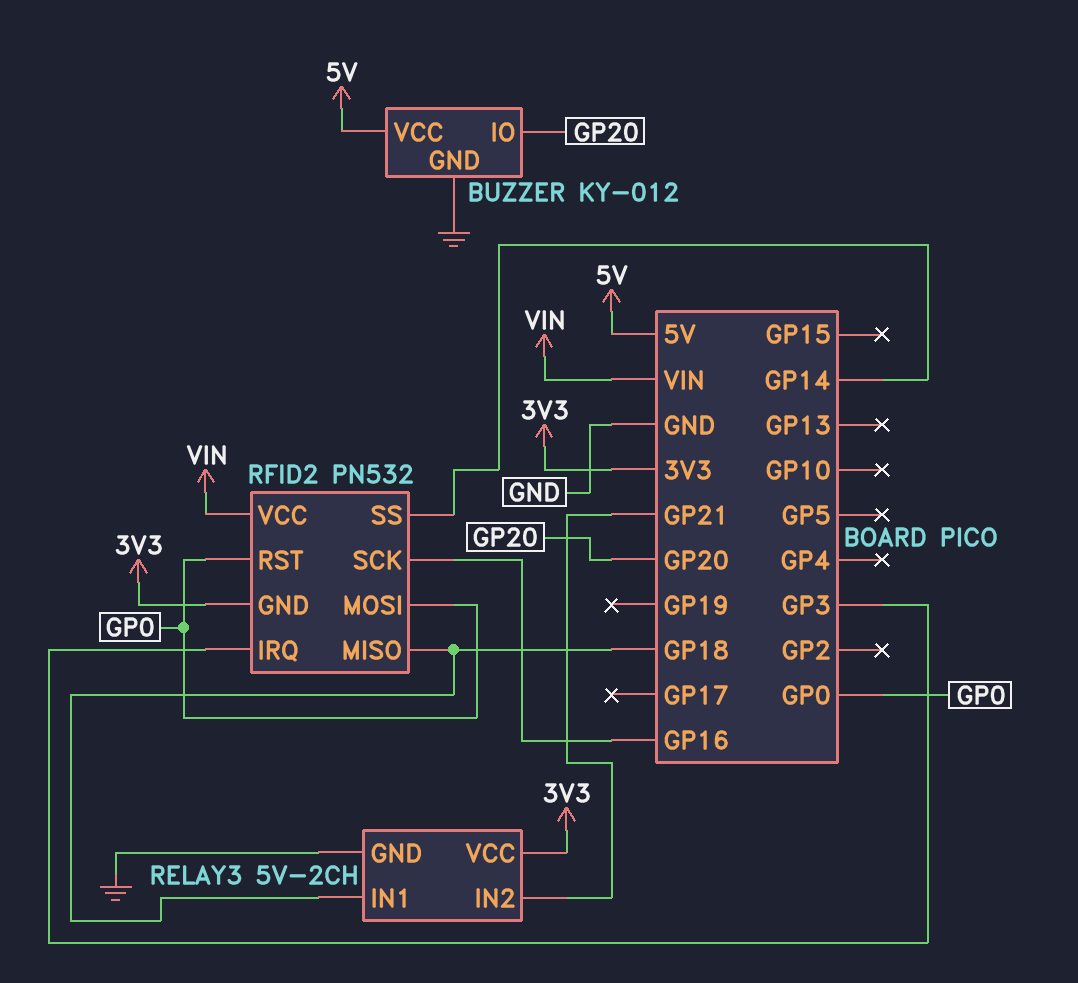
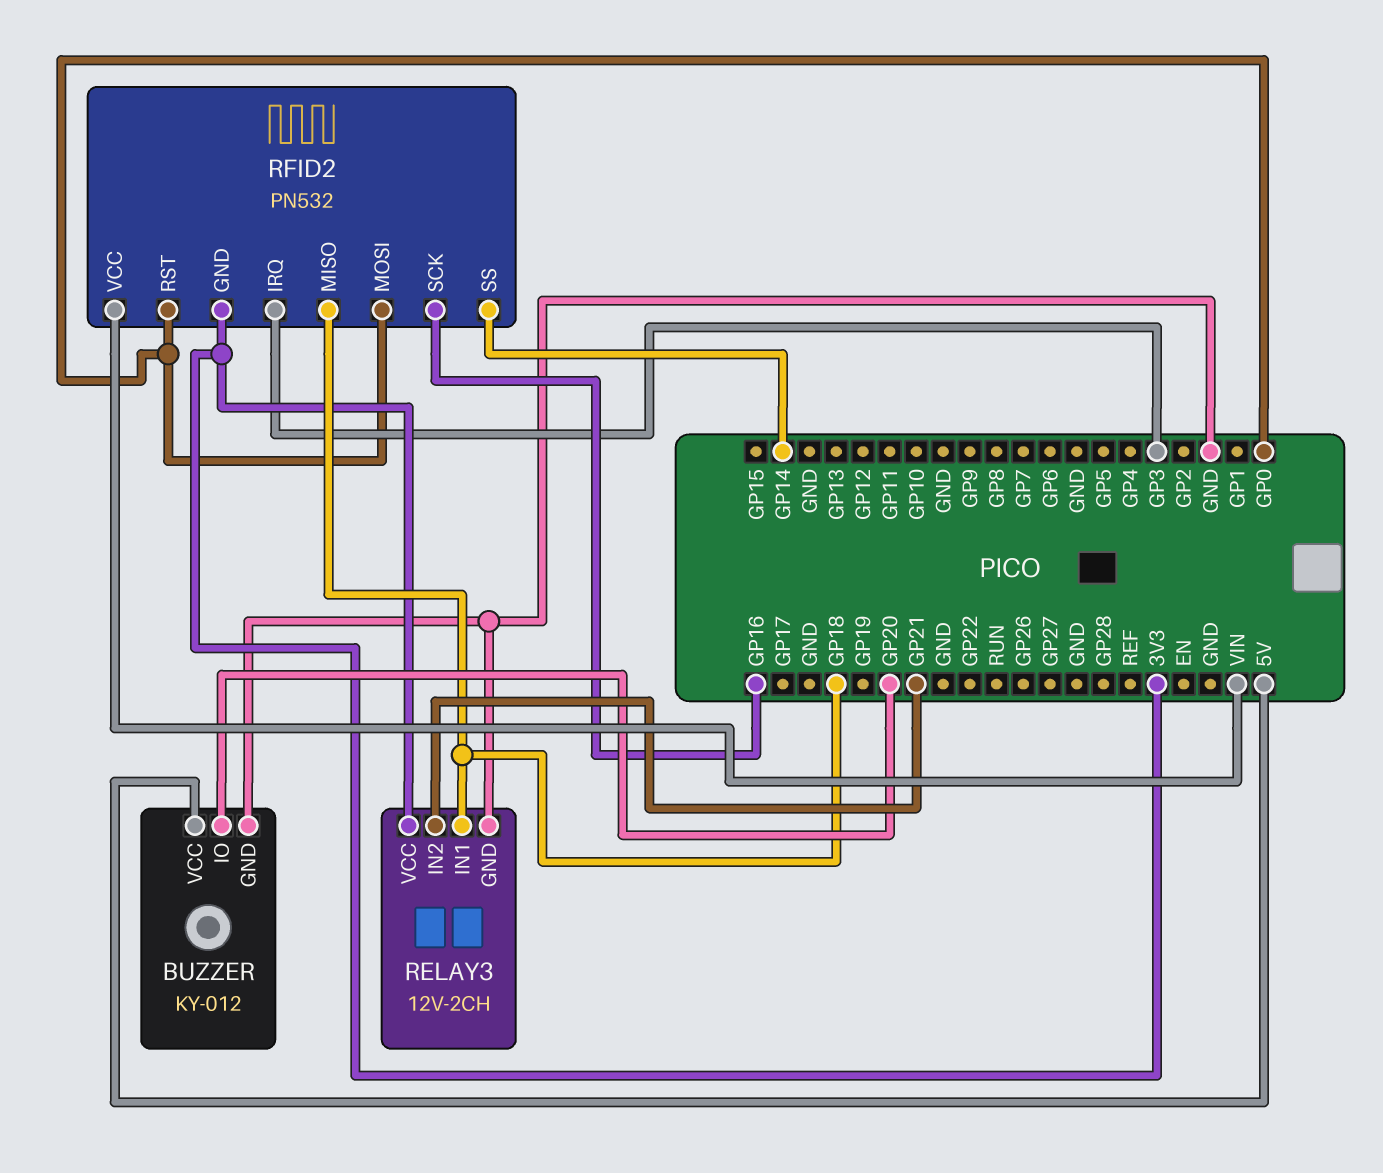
RELAY3: 5V-2CH -> 12V-2CH

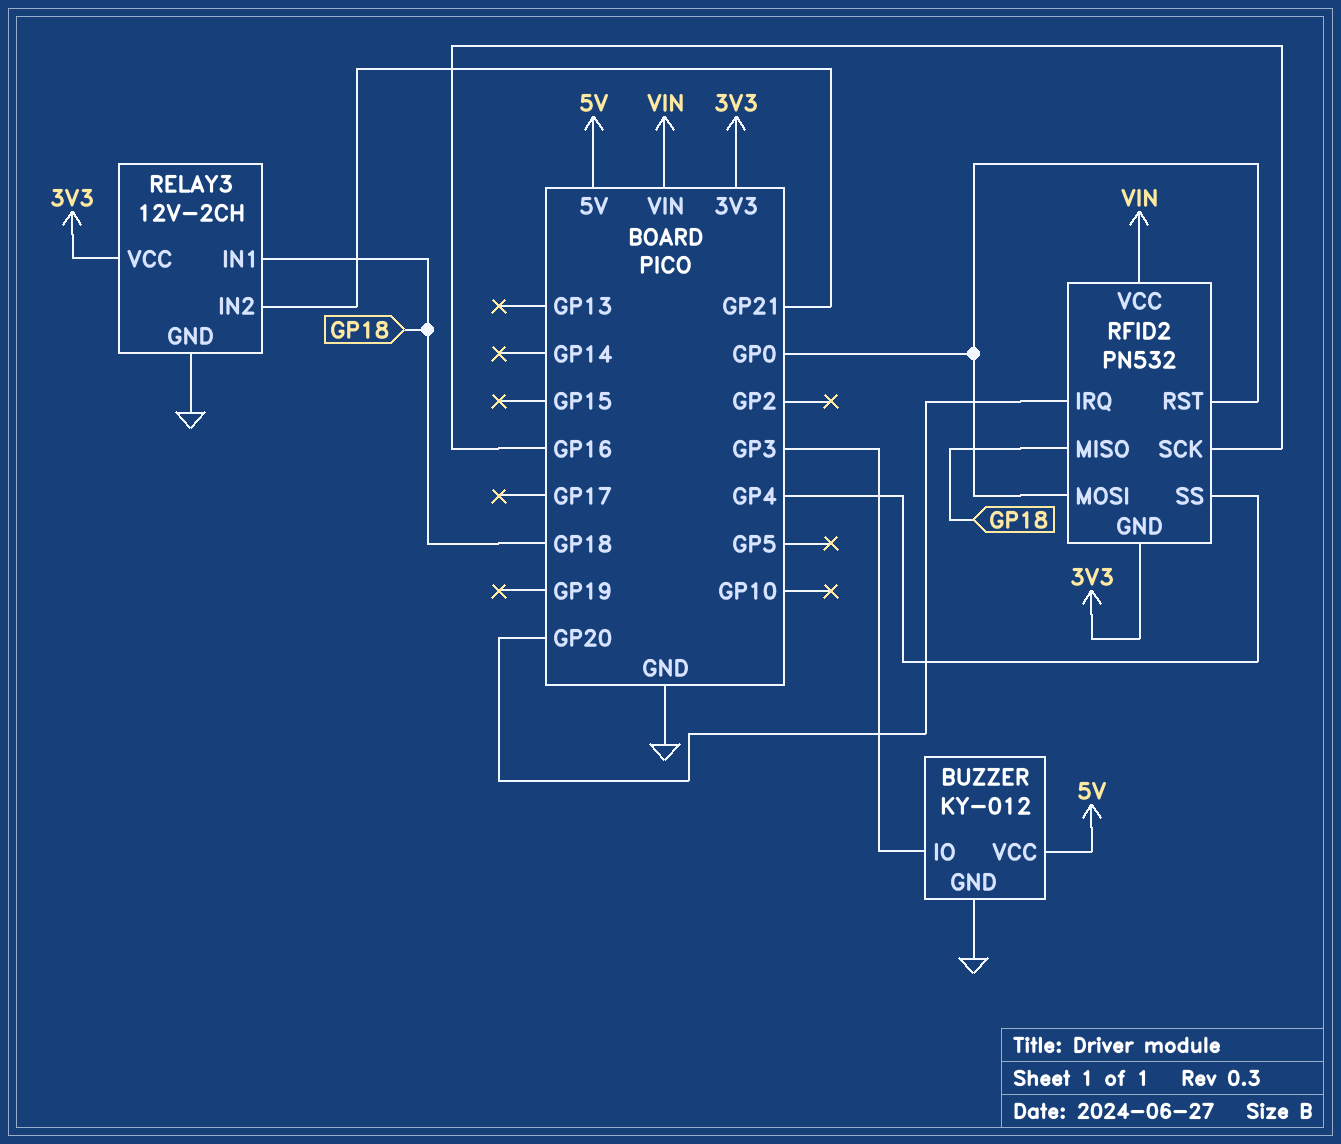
BUZZER pin IO: GP20 -> GP3
RFID2 pin IRQ: GP3 -> GP20
RFID2 pin SS: GP14 -> GP4

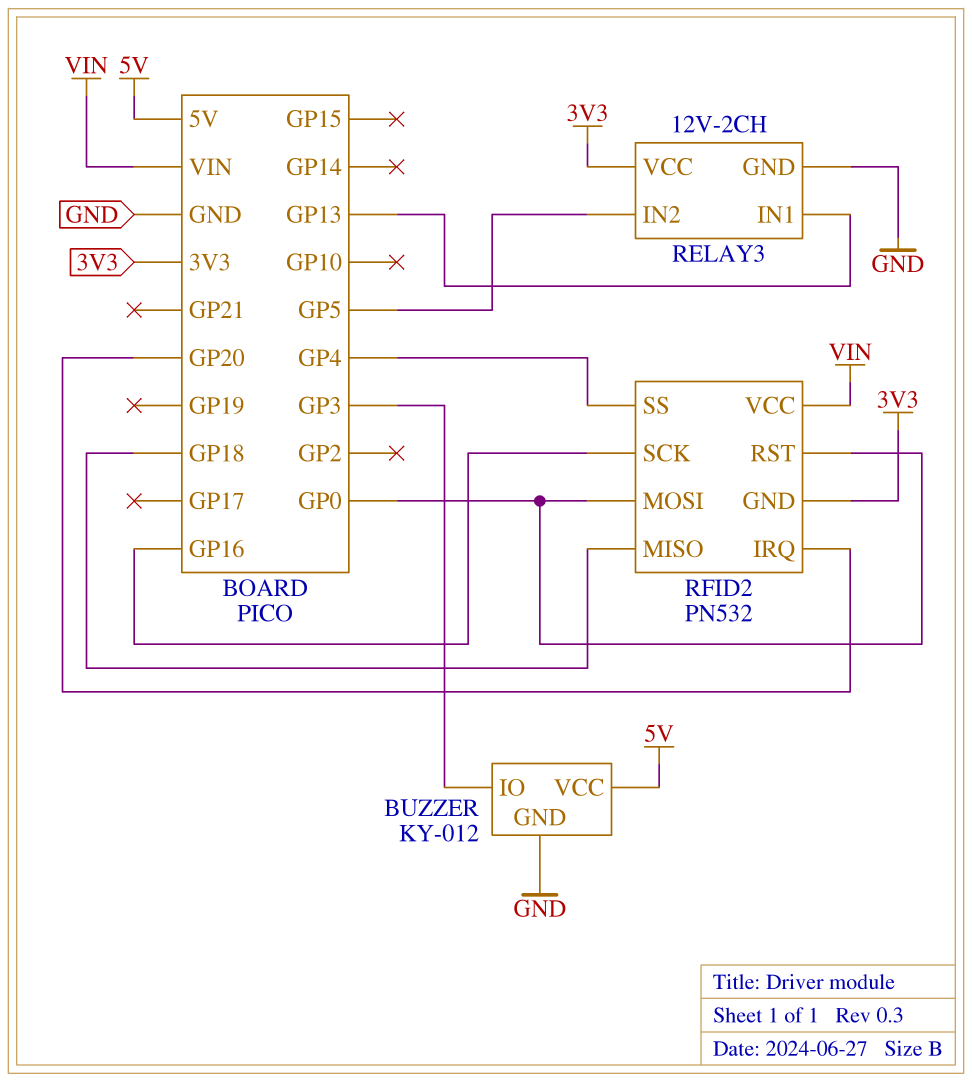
RELAY3 pin IN1: GP18 -> GP13
RELAY3 pin IN2: GP21 -> GP5

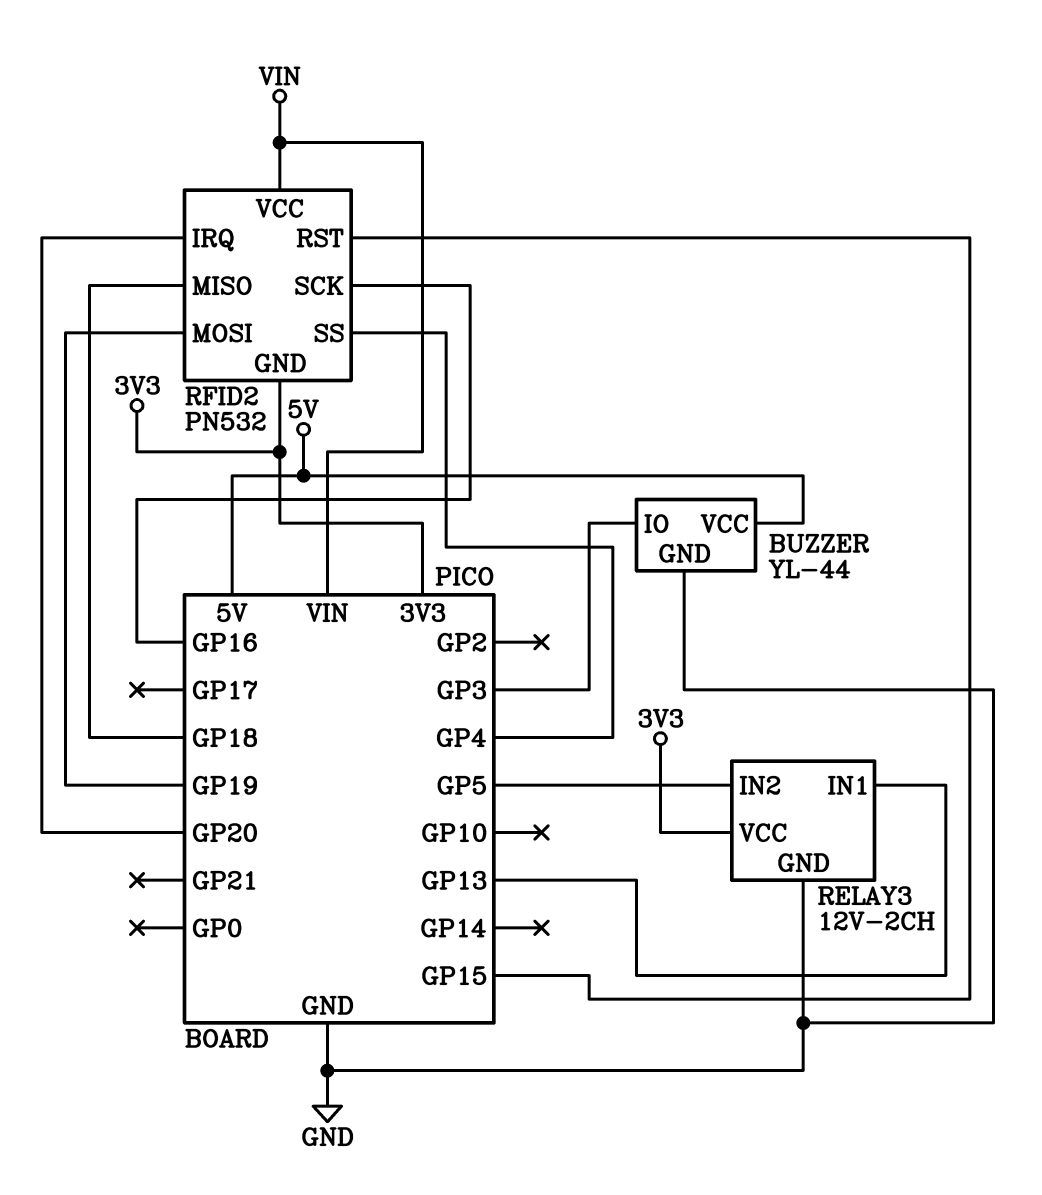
BUZZER: KY-012 -> YL-44
RFID2 pin MOSI: GP0 -> GP19
RFID2 pin RST: GP0 -> GP15

